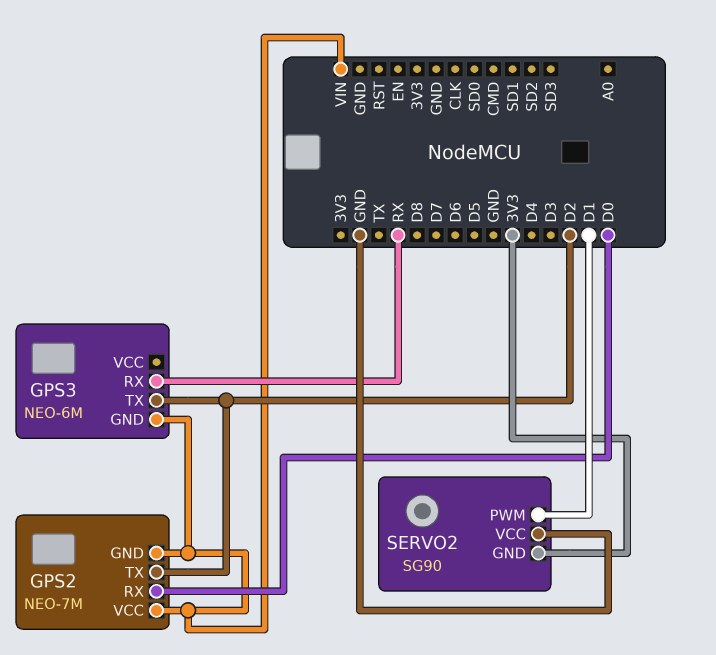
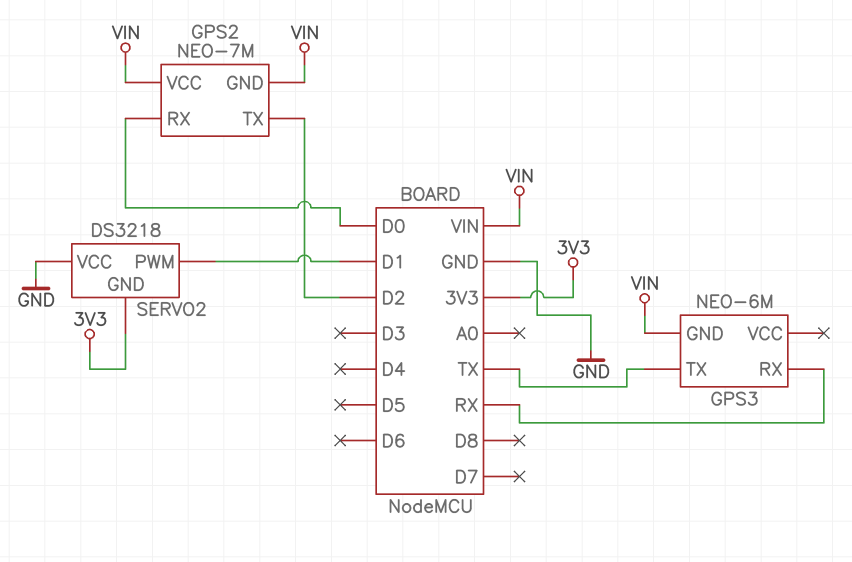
GPS3 pin TX: D2 -> TX
SERVO2: SG90 -> DS3218

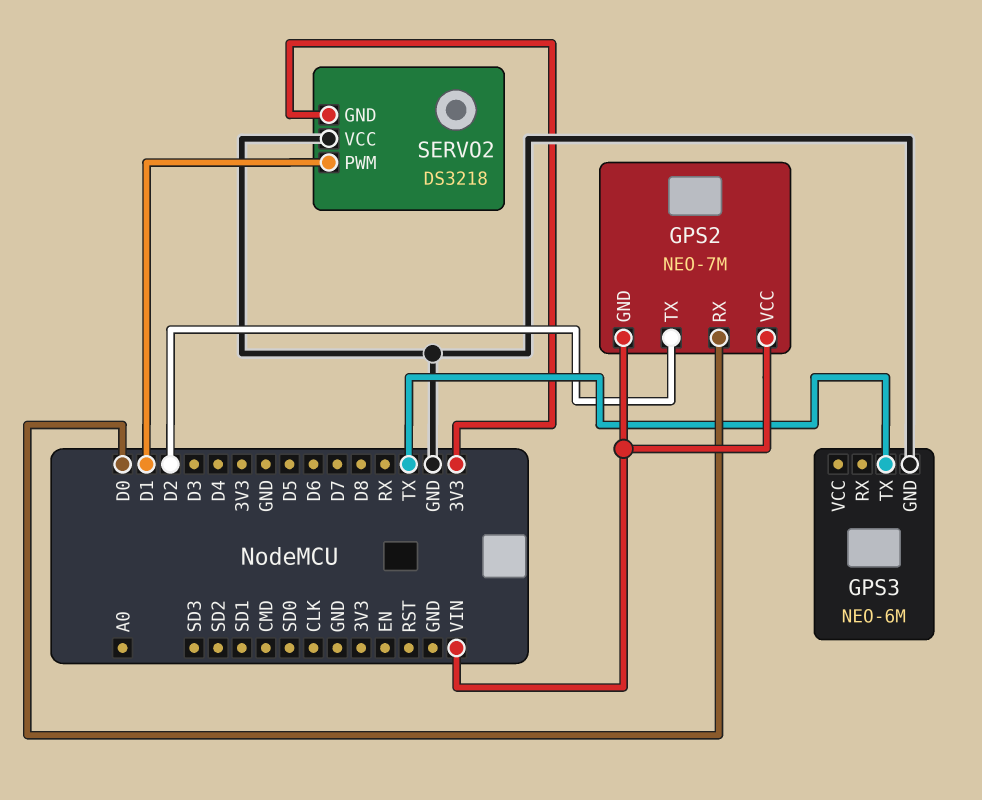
GPS3 pin GND: VIN -> GND
GPS3 pin RX: RX -> none

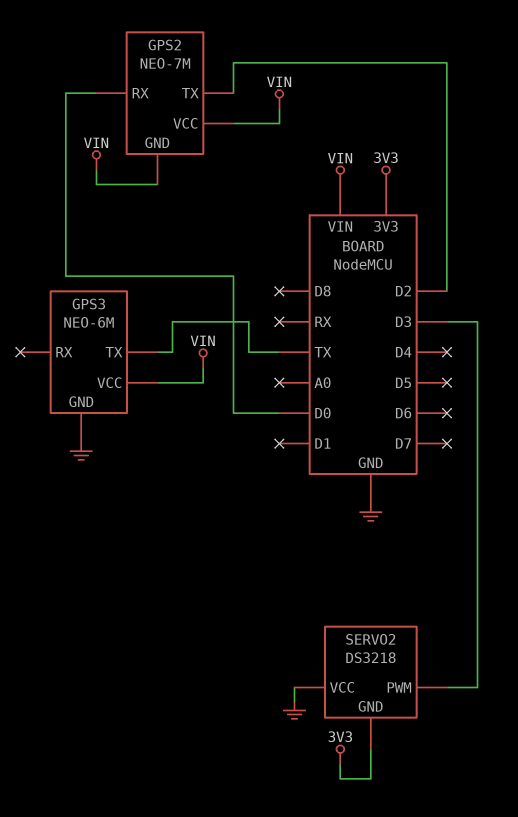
GPS3 pin VCC: none -> VIN
SERVO2 pin PWM: D1 -> D3

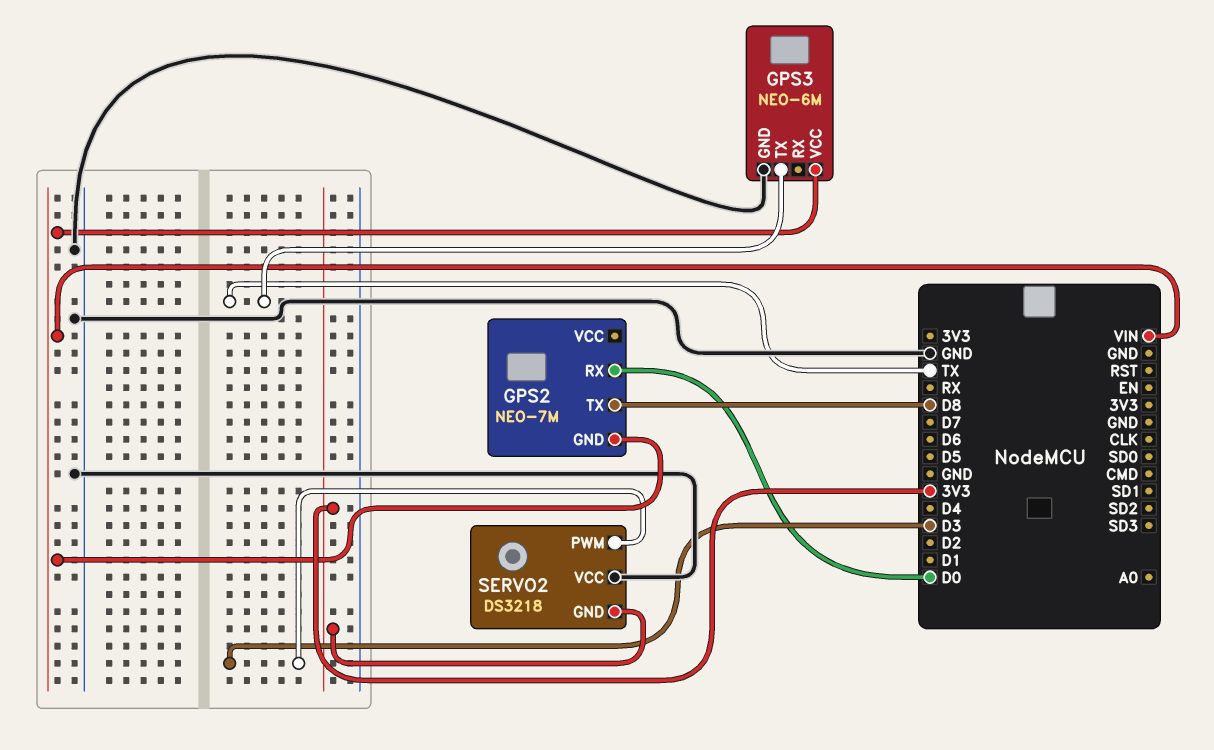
GPS2 pin TX: D2 -> D8
GPS2 pin VCC: VIN -> none

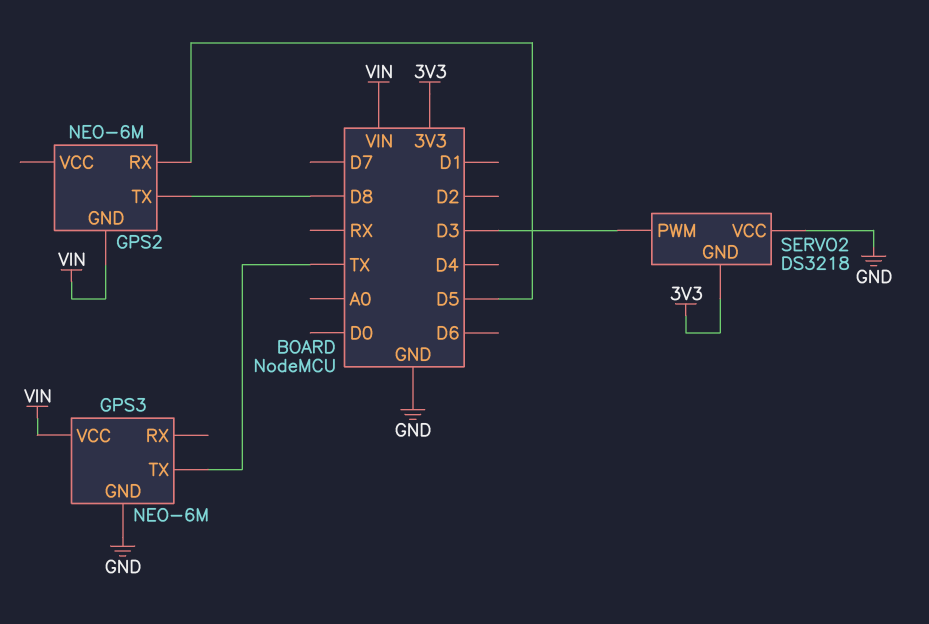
GPS2: NEO-7M -> NEO-6M
GPS2 pin RX: D0 -> D5

